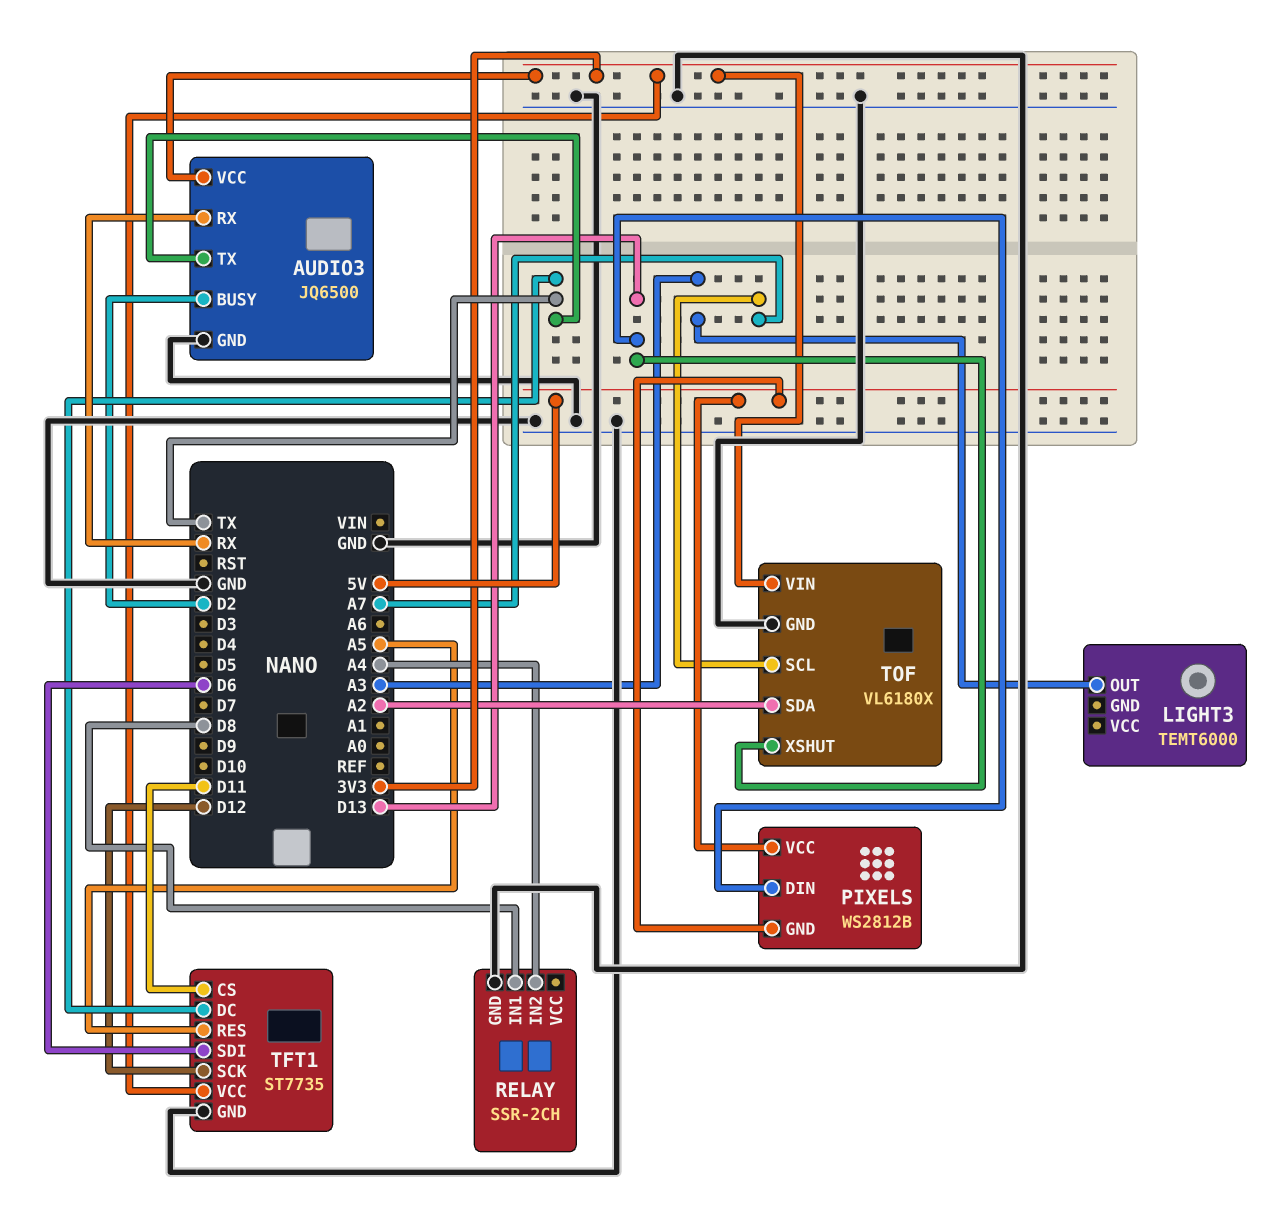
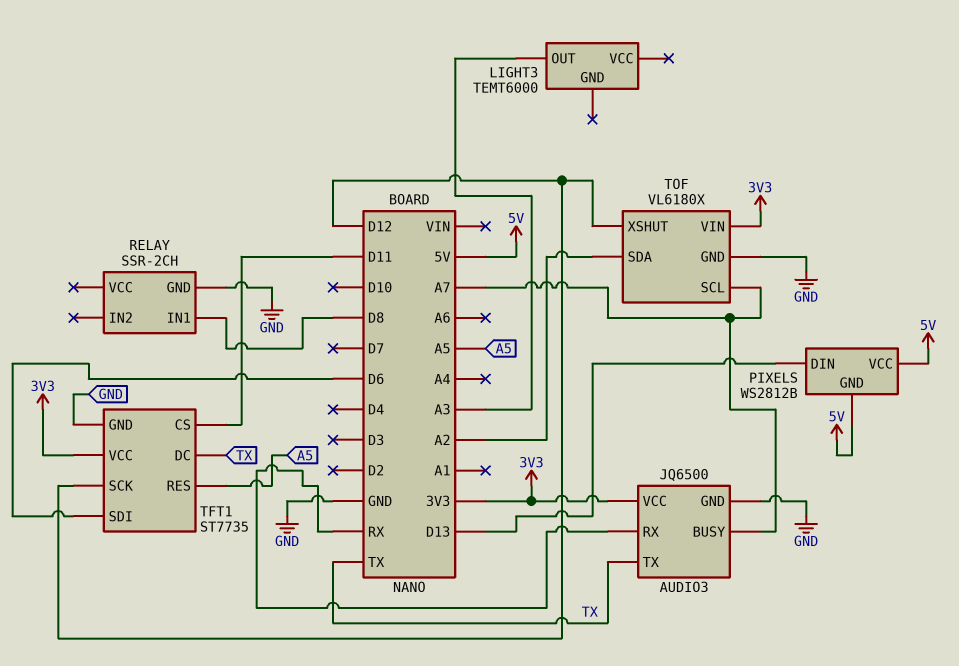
AUDIO3 pin BUSY: D2 -> A7
RELAY pin IN2: A4 -> none
TOF pin XSHUT: D13 -> D12

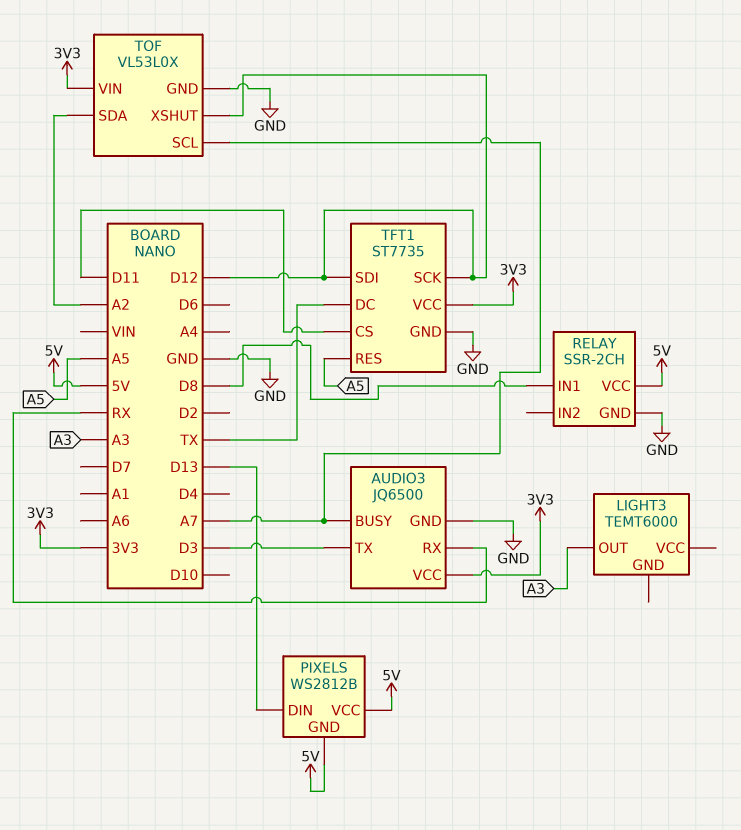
AUDIO3 pin TX: TX -> D3
RELAY pin VCC: none -> 5V
TFT1 pin SDI: D6 -> D12
TOF: VL6180X -> VL53L0X

